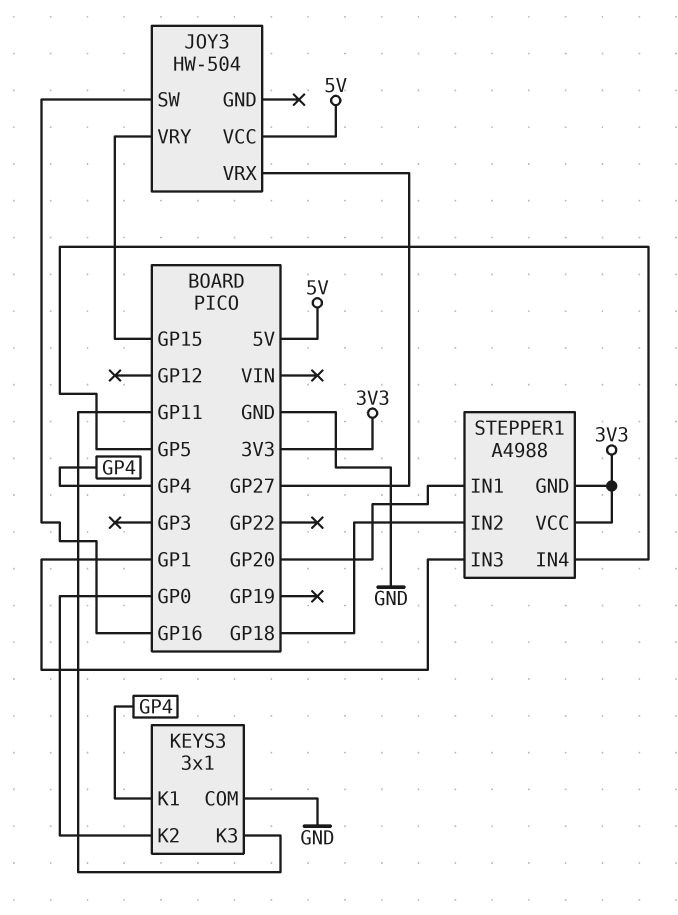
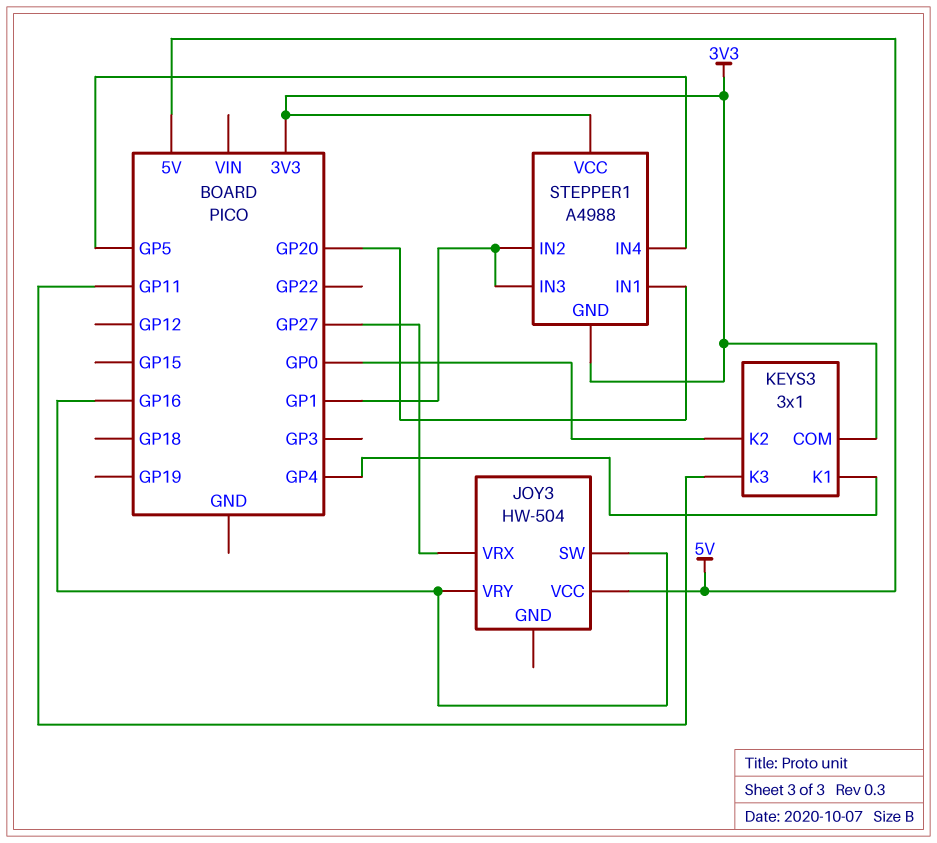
JOY3 pin VRY: GP15 -> GP16
KEYS3 pin COM: GND -> 3V3
STEPPER1 pin IN2: GP18 -> GP1

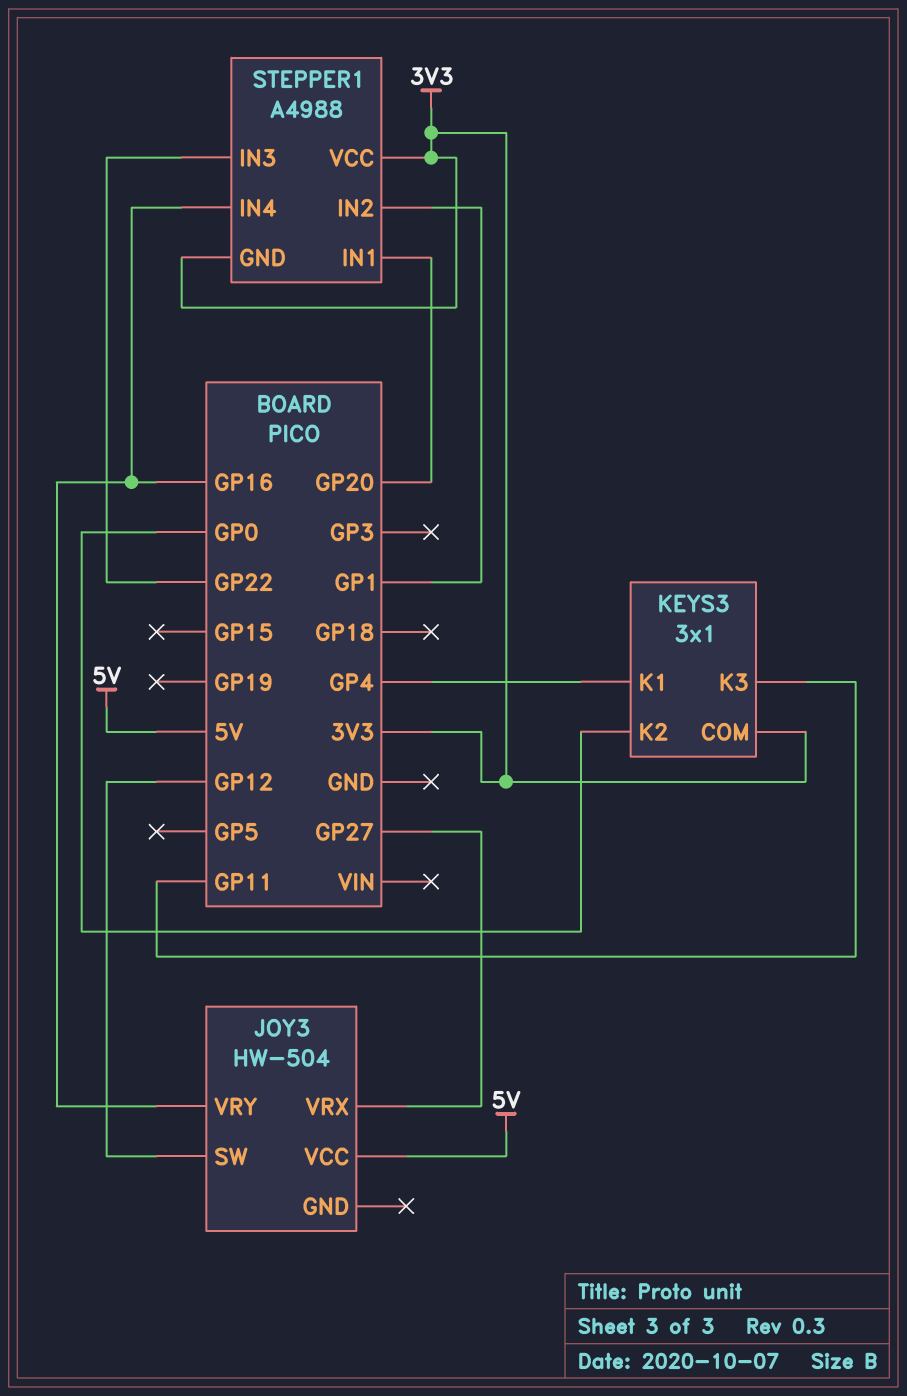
JOY3 pin SW: GP16 -> GP12
STEPPER1 pin IN3: GP1 -> GP22
STEPPER1 pin IN4: GP5 -> GP16

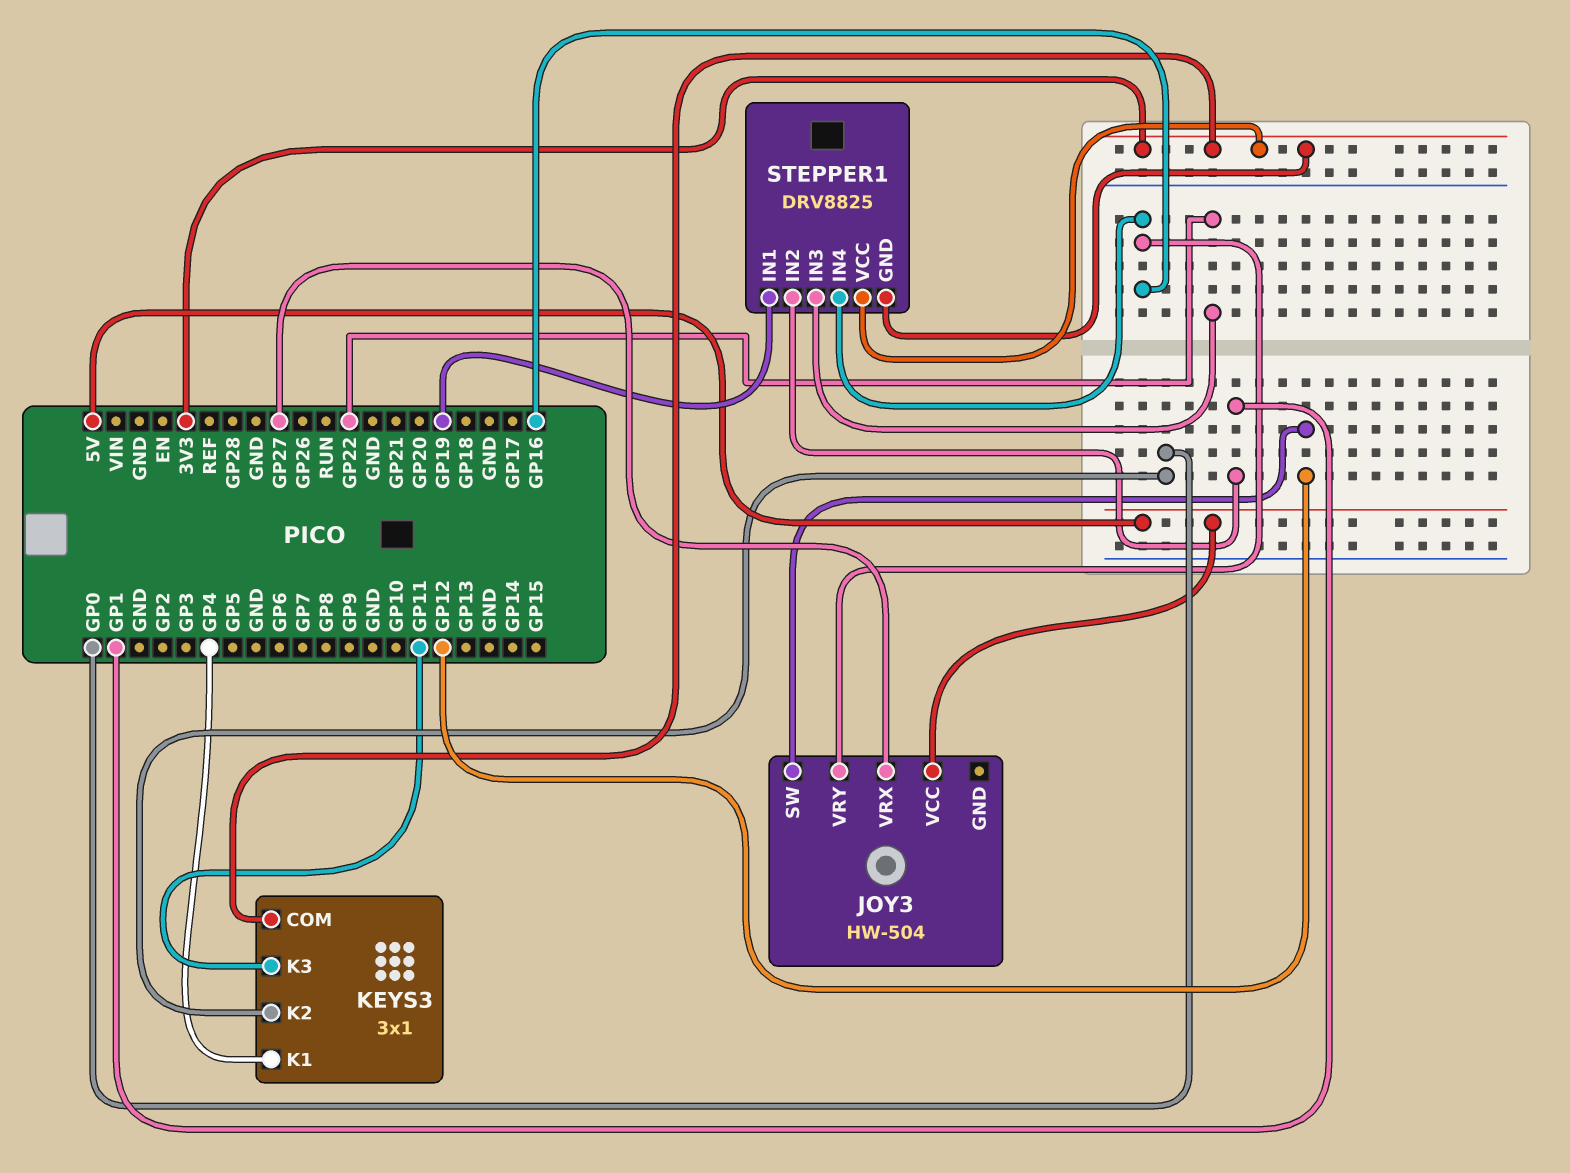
STEPPER1: A4988 -> DRV8825
STEPPER1 pin IN1: GP20 -> GP19

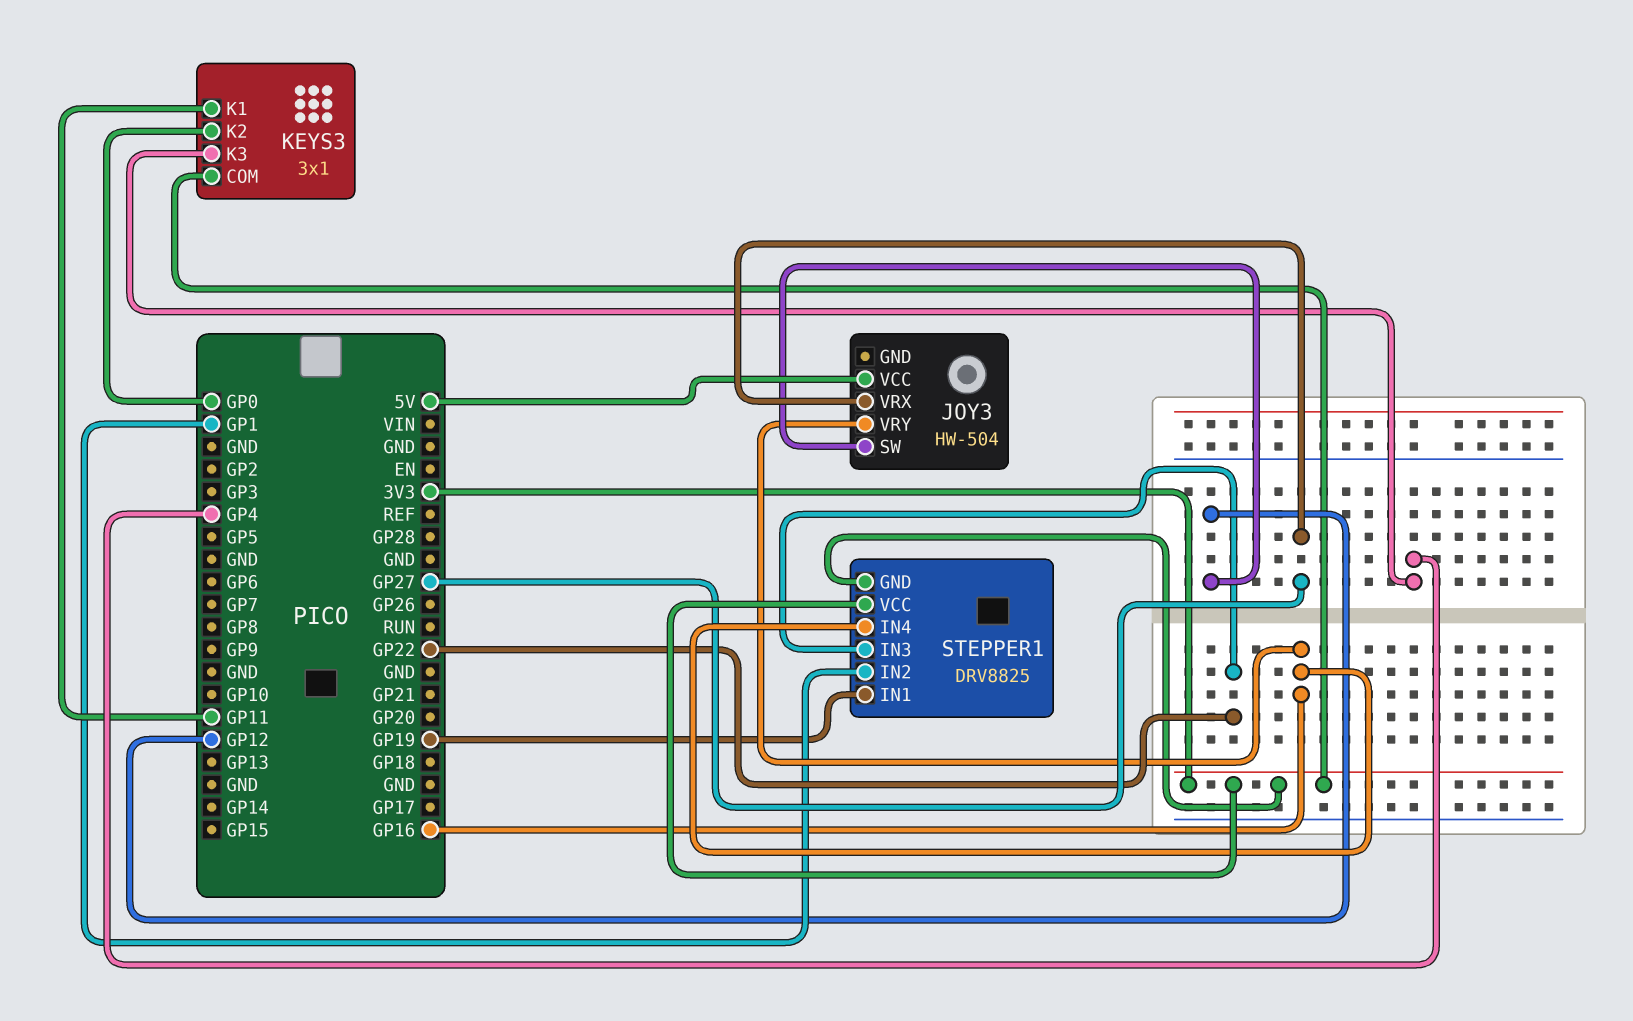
KEYS3 pin K1: GP4 -> GP11
KEYS3 pin K3: GP11 -> GP4

